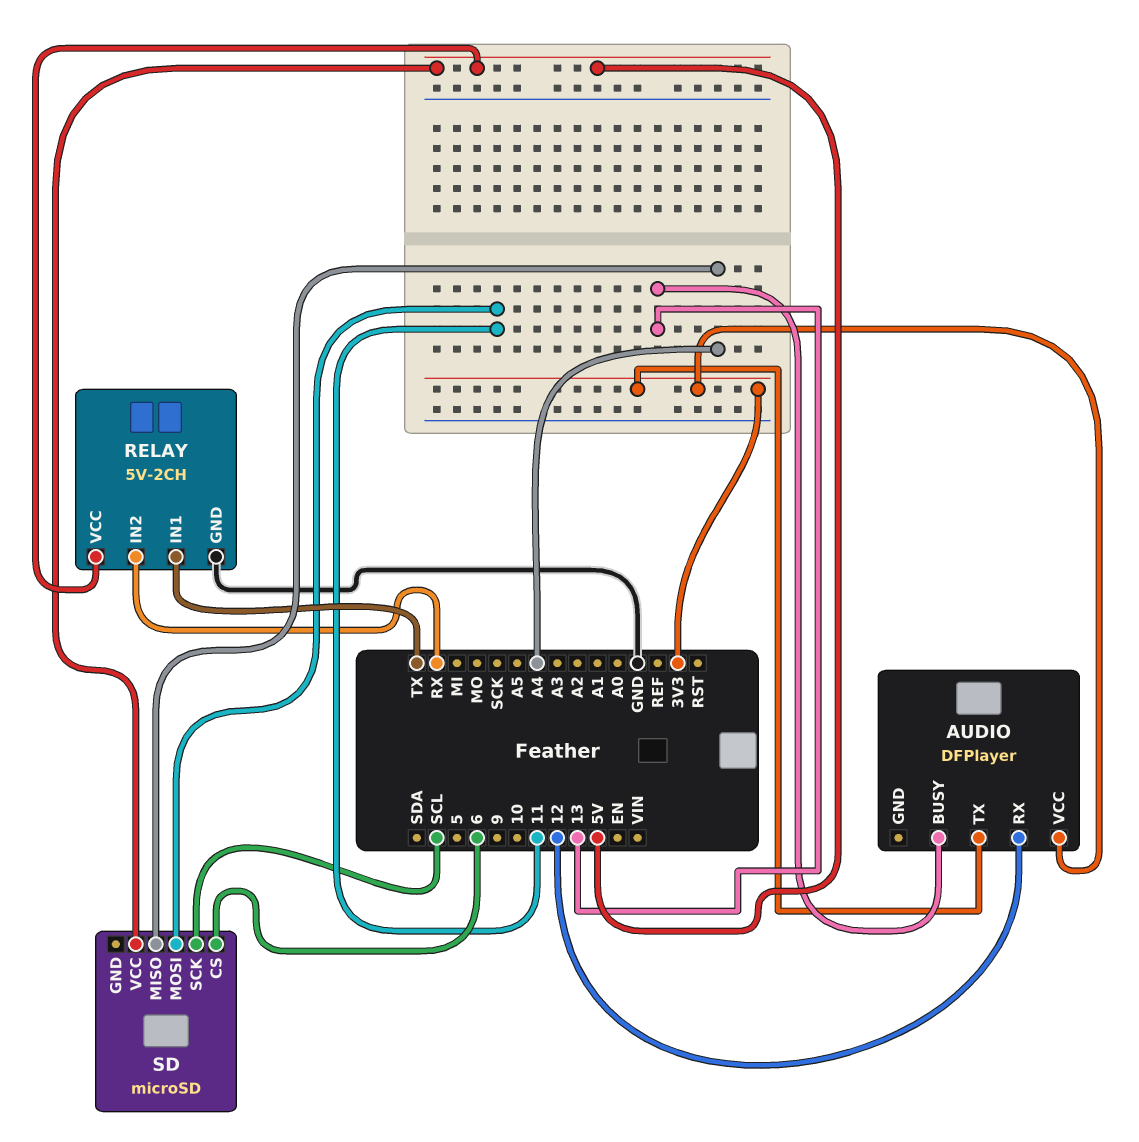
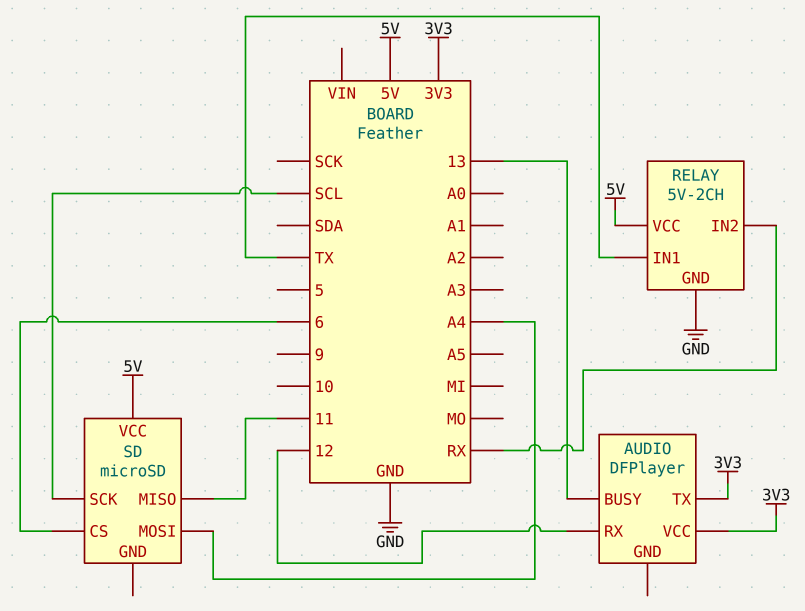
SD pin MISO: A4 -> 11
SD pin MOSI: 11 -> A4

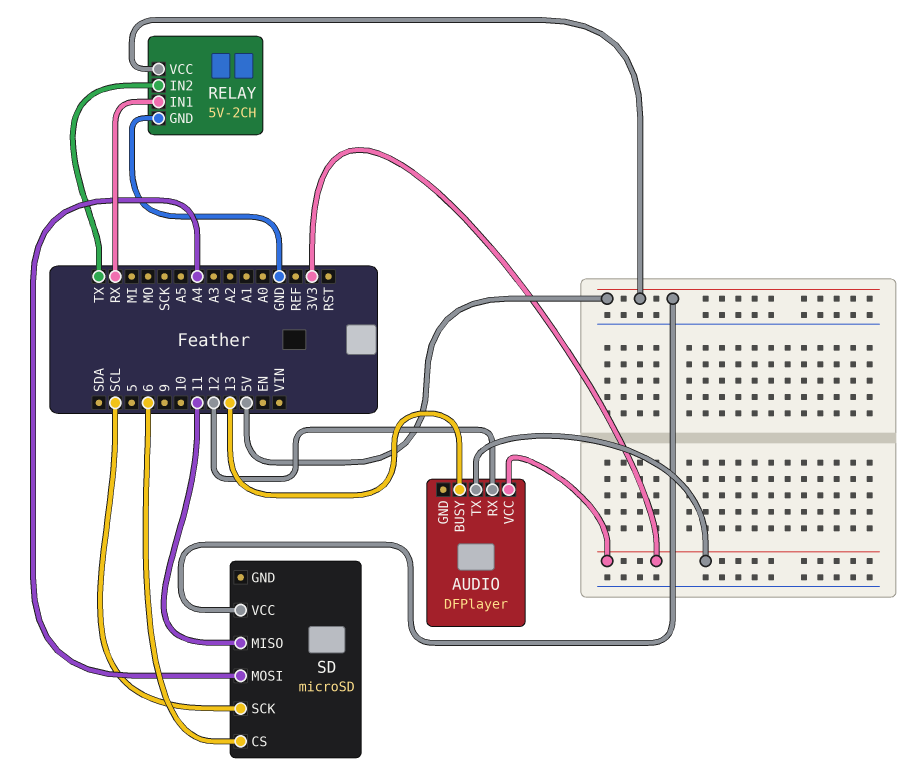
RELAY pin IN1: TX -> RX
RELAY pin IN2: RX -> TX

